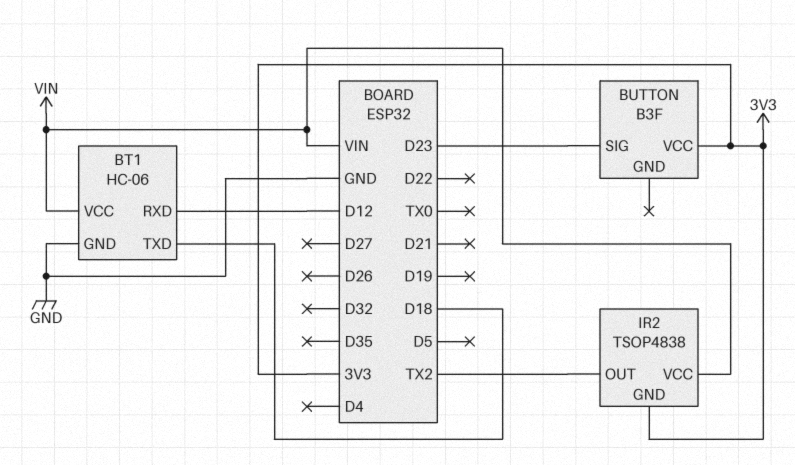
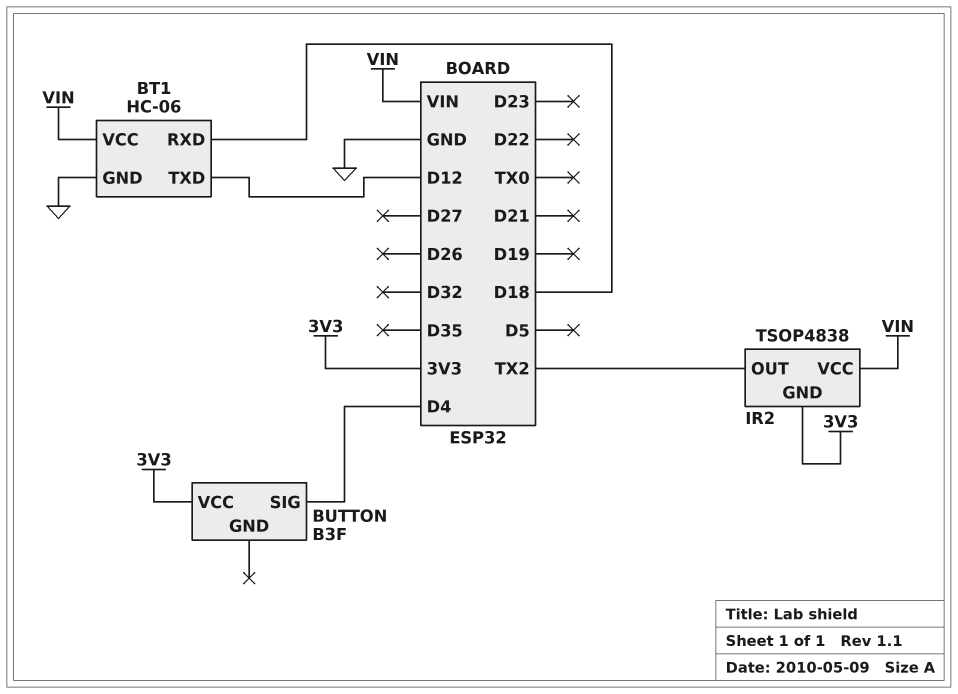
BT1 pin RXD: D12 -> D18
BT1 pin TXD: D18 -> D12
BUTTON pin SIG: D23 -> D4

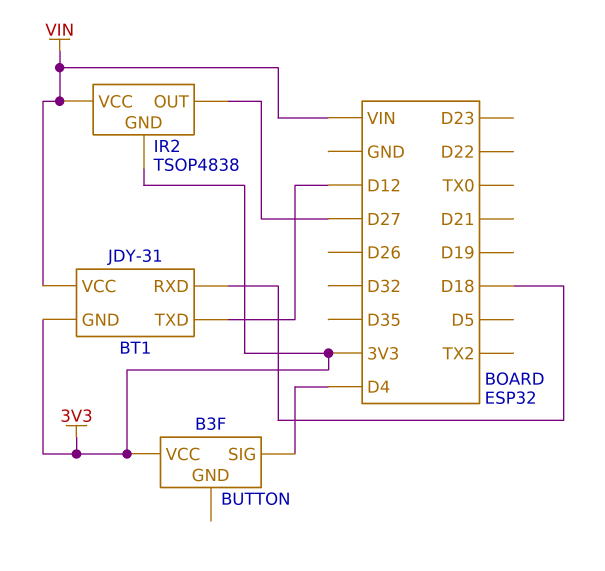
BT1: HC-06 -> JDY-31
BT1 pin GND: GND -> 3V3
IR2 pin OUT: TX2 -> D27

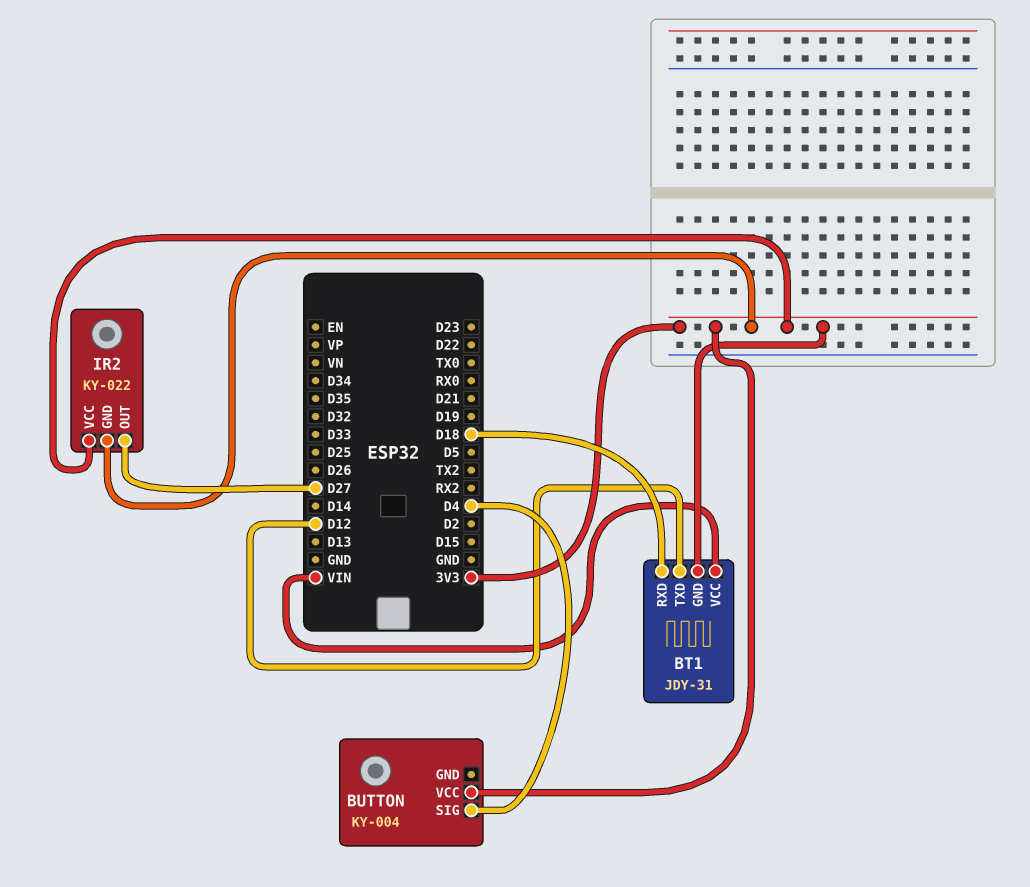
BUTTON: B3F -> KY-004
IR2: TSOP4838 -> KY-022
IR2 pin VCC: VIN -> 3V3

